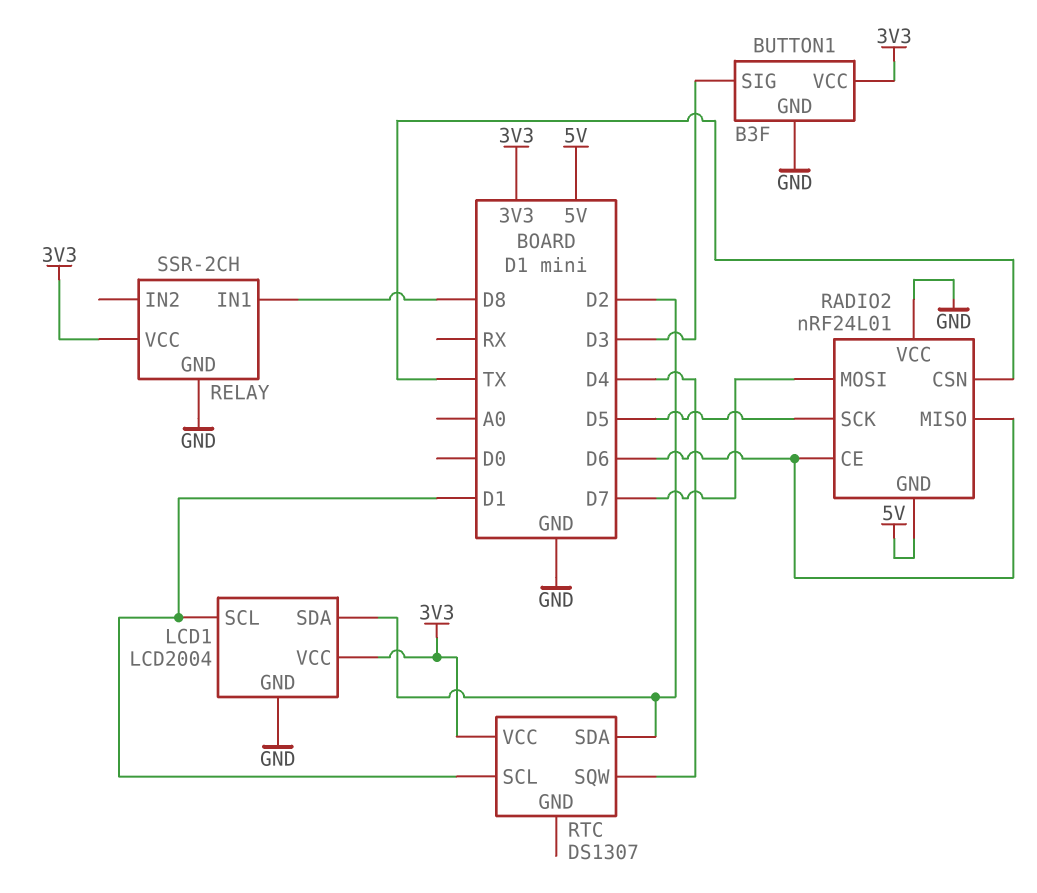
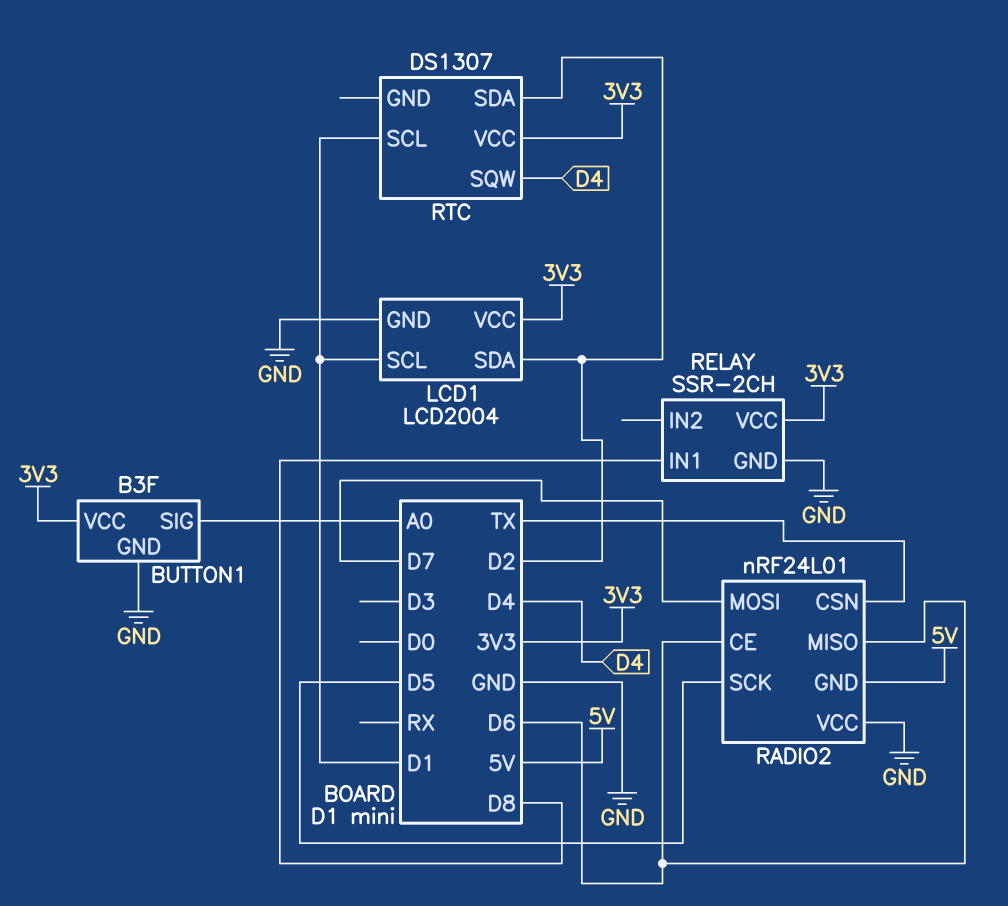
BUTTON1 pin SIG: D3 -> A0

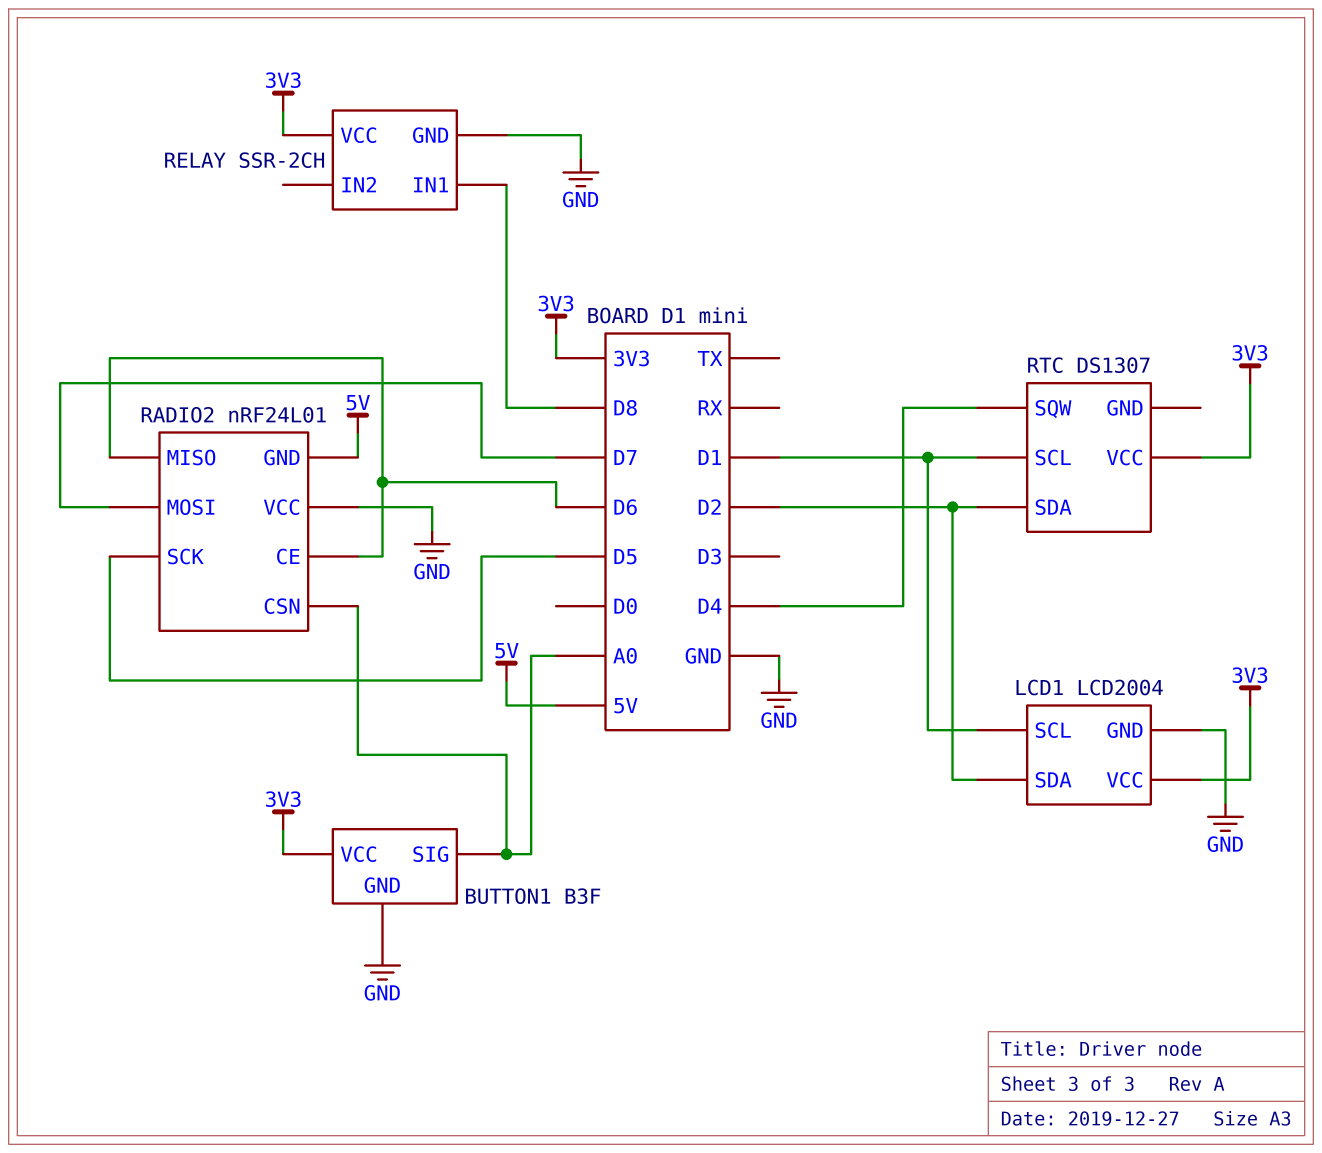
RADIO2 pin CSN: TX -> A0

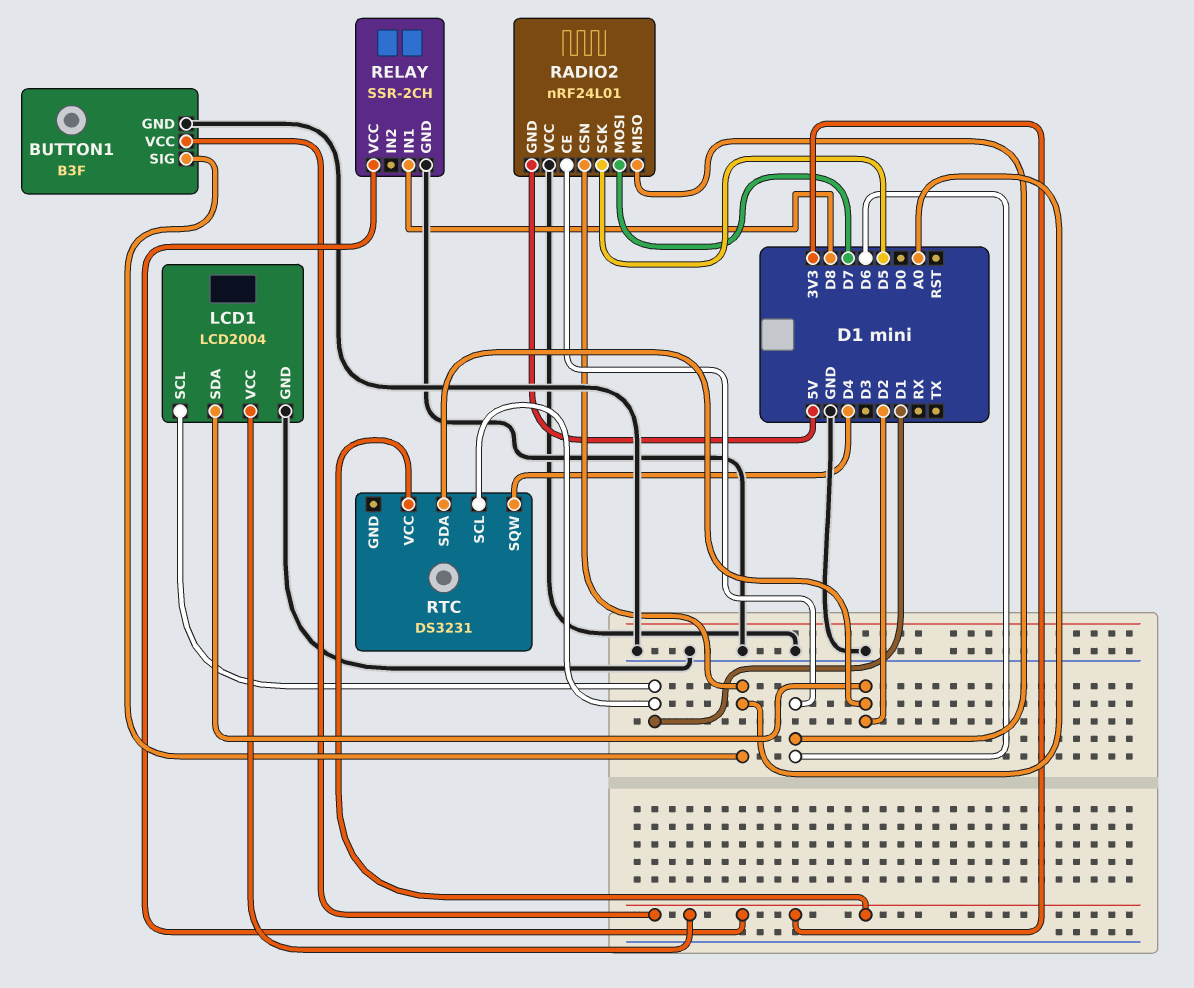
RTC: DS1307 -> DS3231

